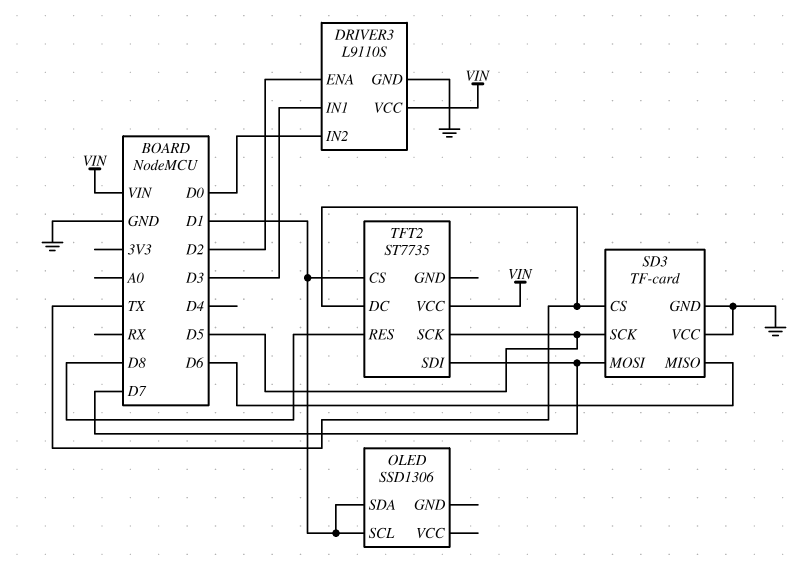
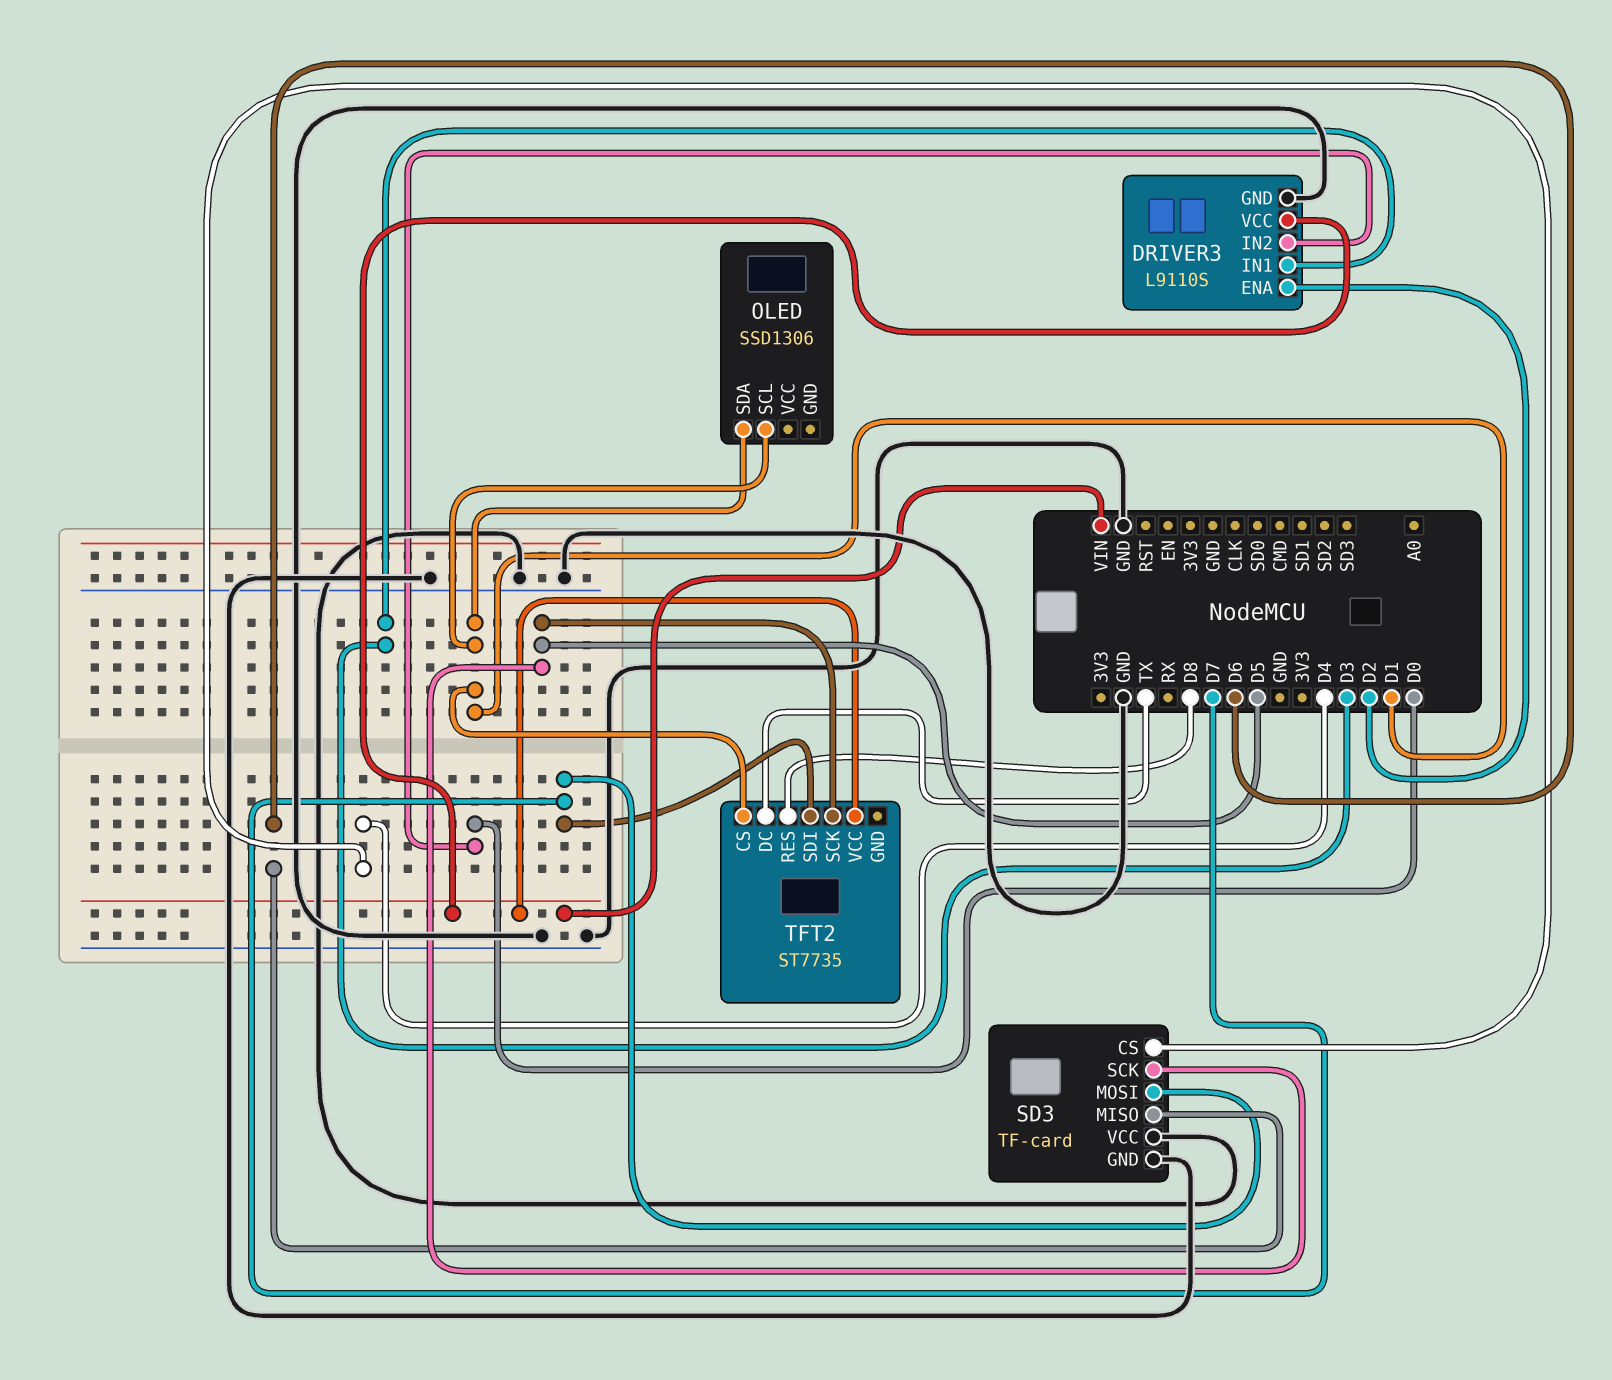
SD3 pin CS: TX -> D4

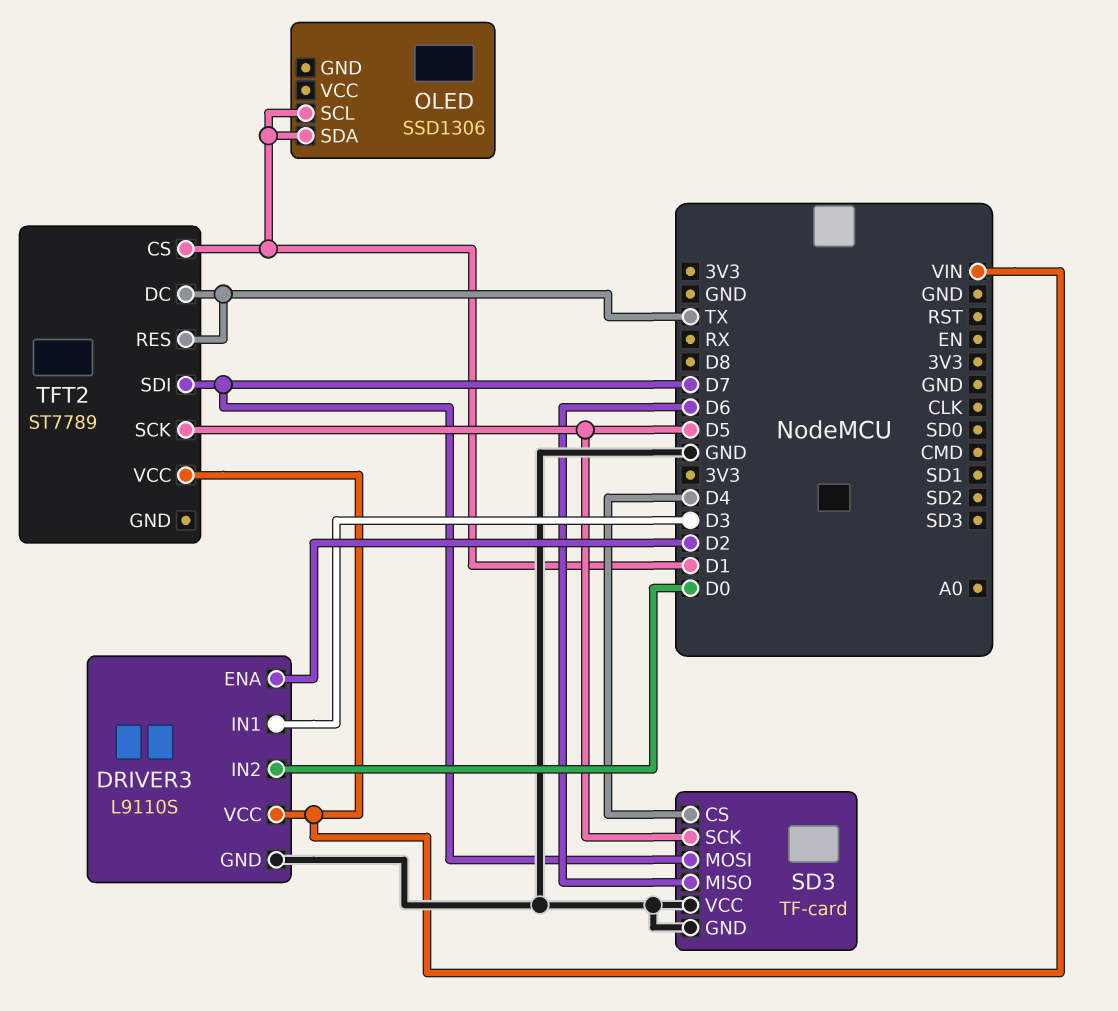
TFT2: ST7735 -> ST7789
TFT2 pin RES: D8 -> TX

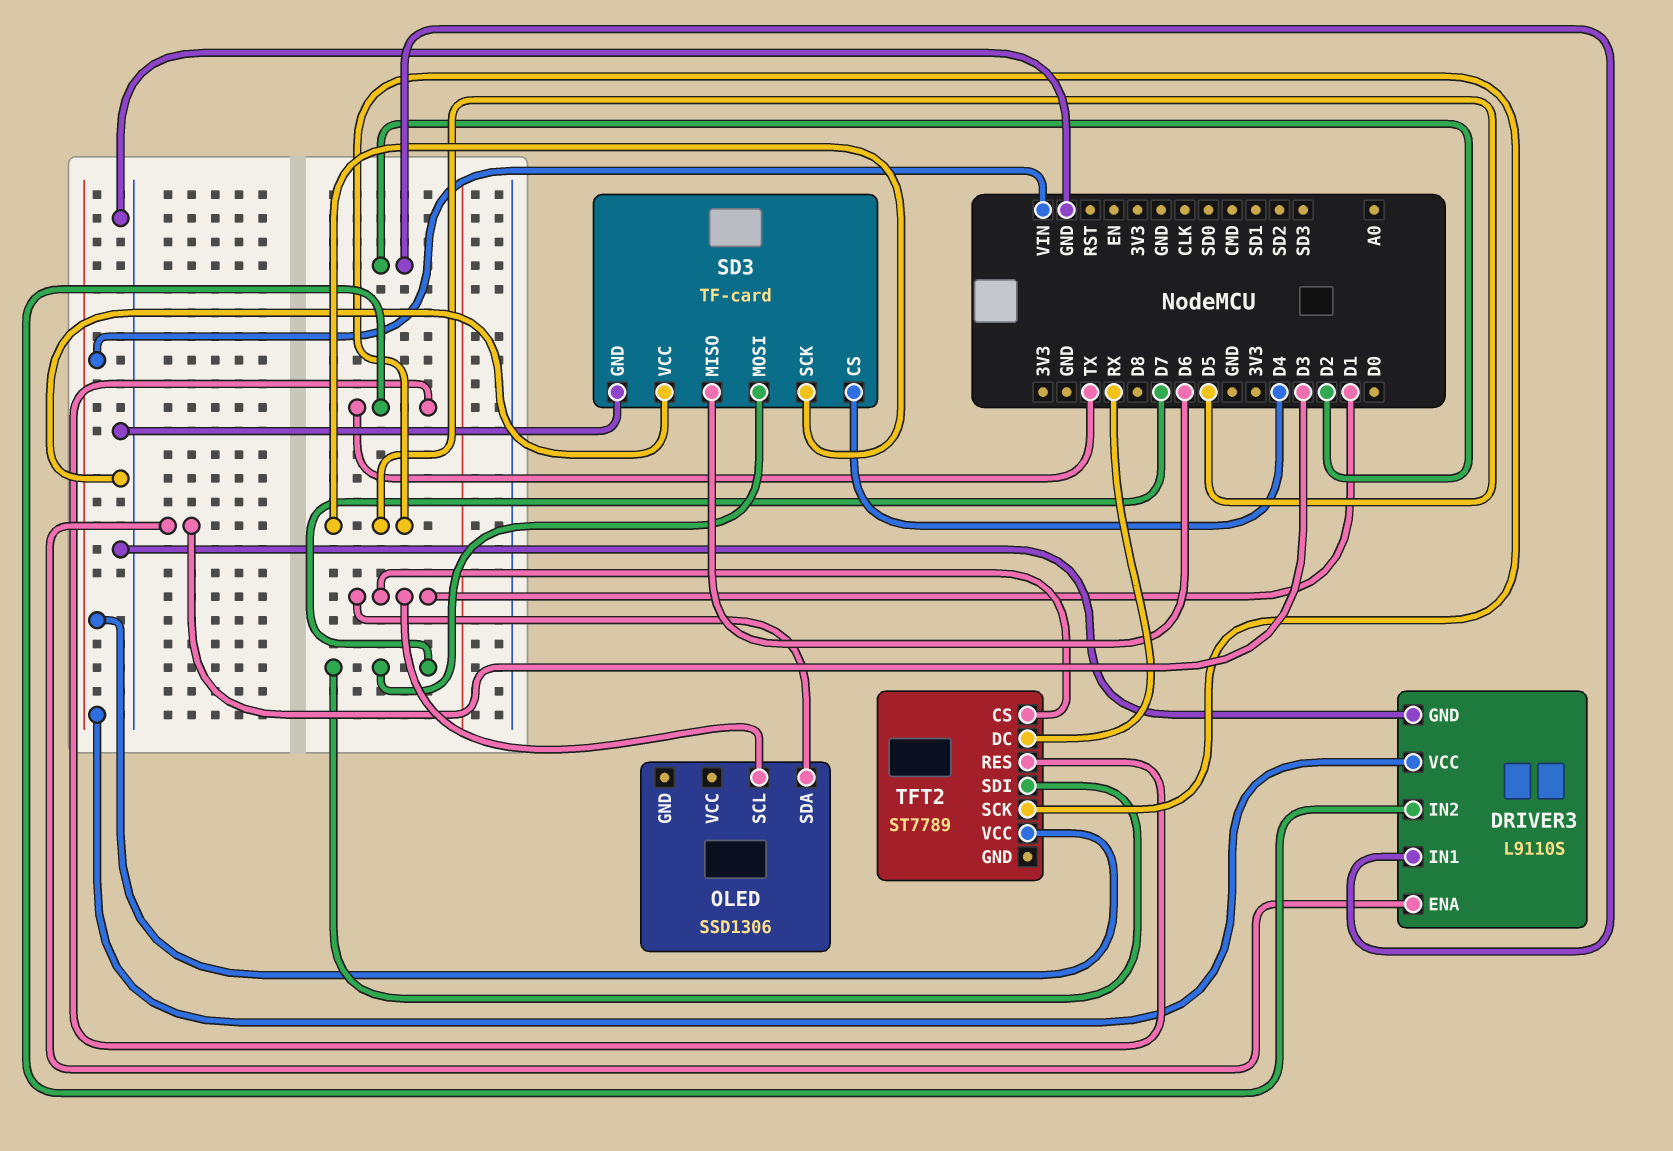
DRIVER3 pin ENA: D2 -> D3
DRIVER3 pin IN1: D3 -> D2
DRIVER3 pin IN2: D0 -> TX
TFT2 pin DC: TX -> RX

